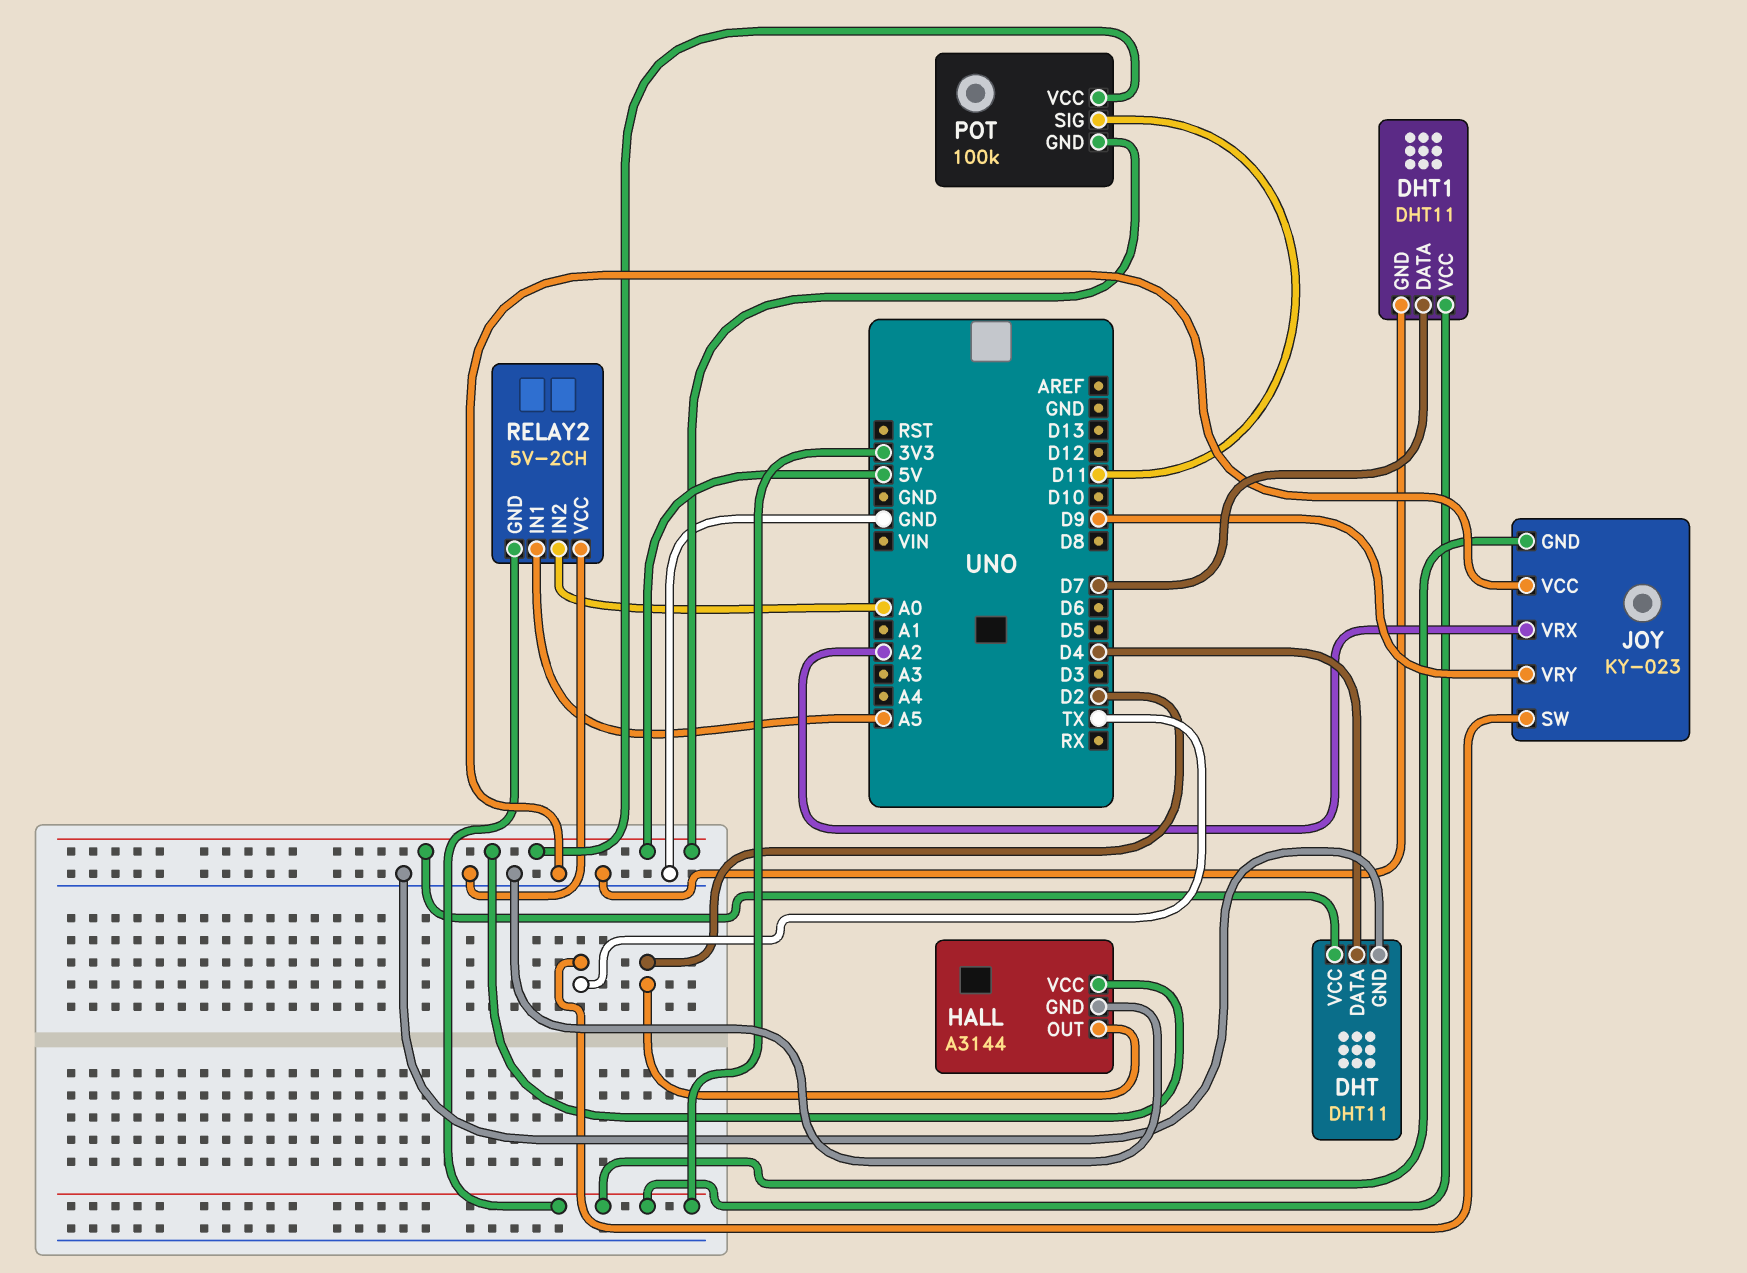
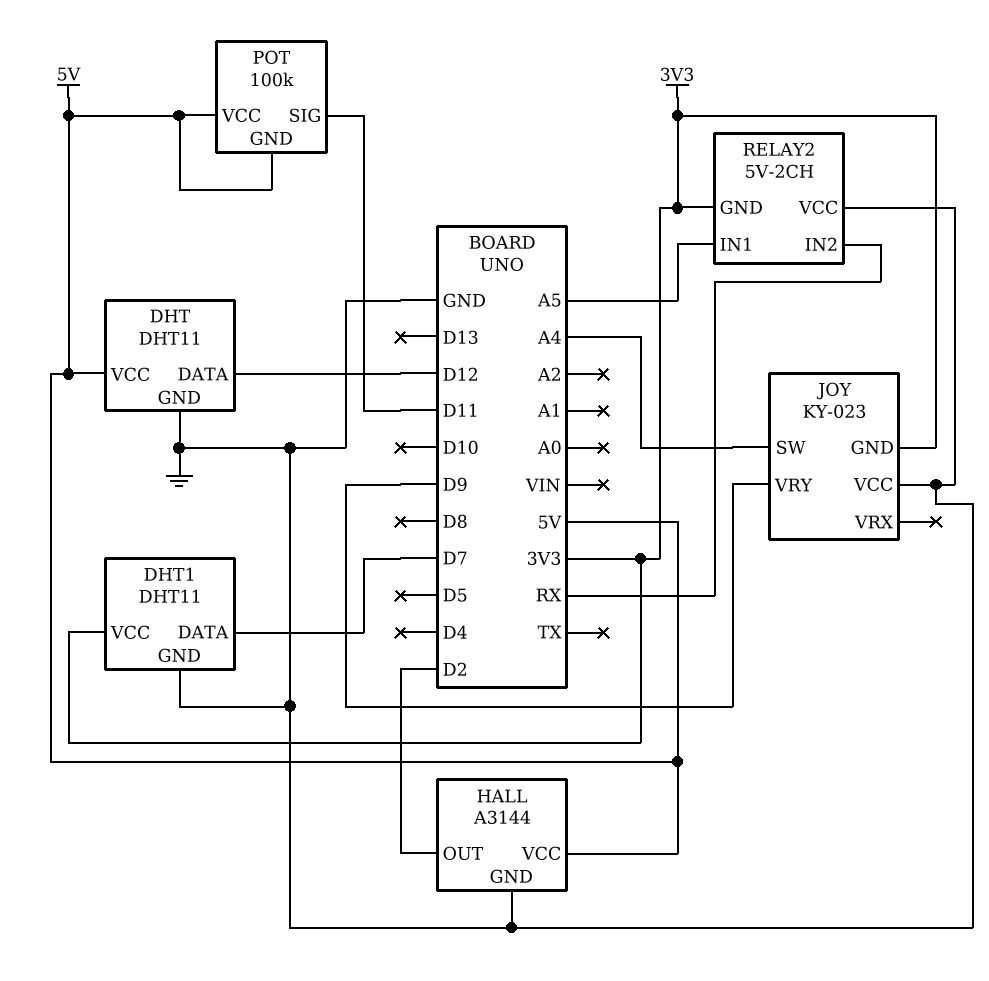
DHT pin DATA: D4 -> D12
JOY pin SW: TX -> A4
JOY pin VRX: A2 -> none
RELAY2 pin IN2: A0 -> RX

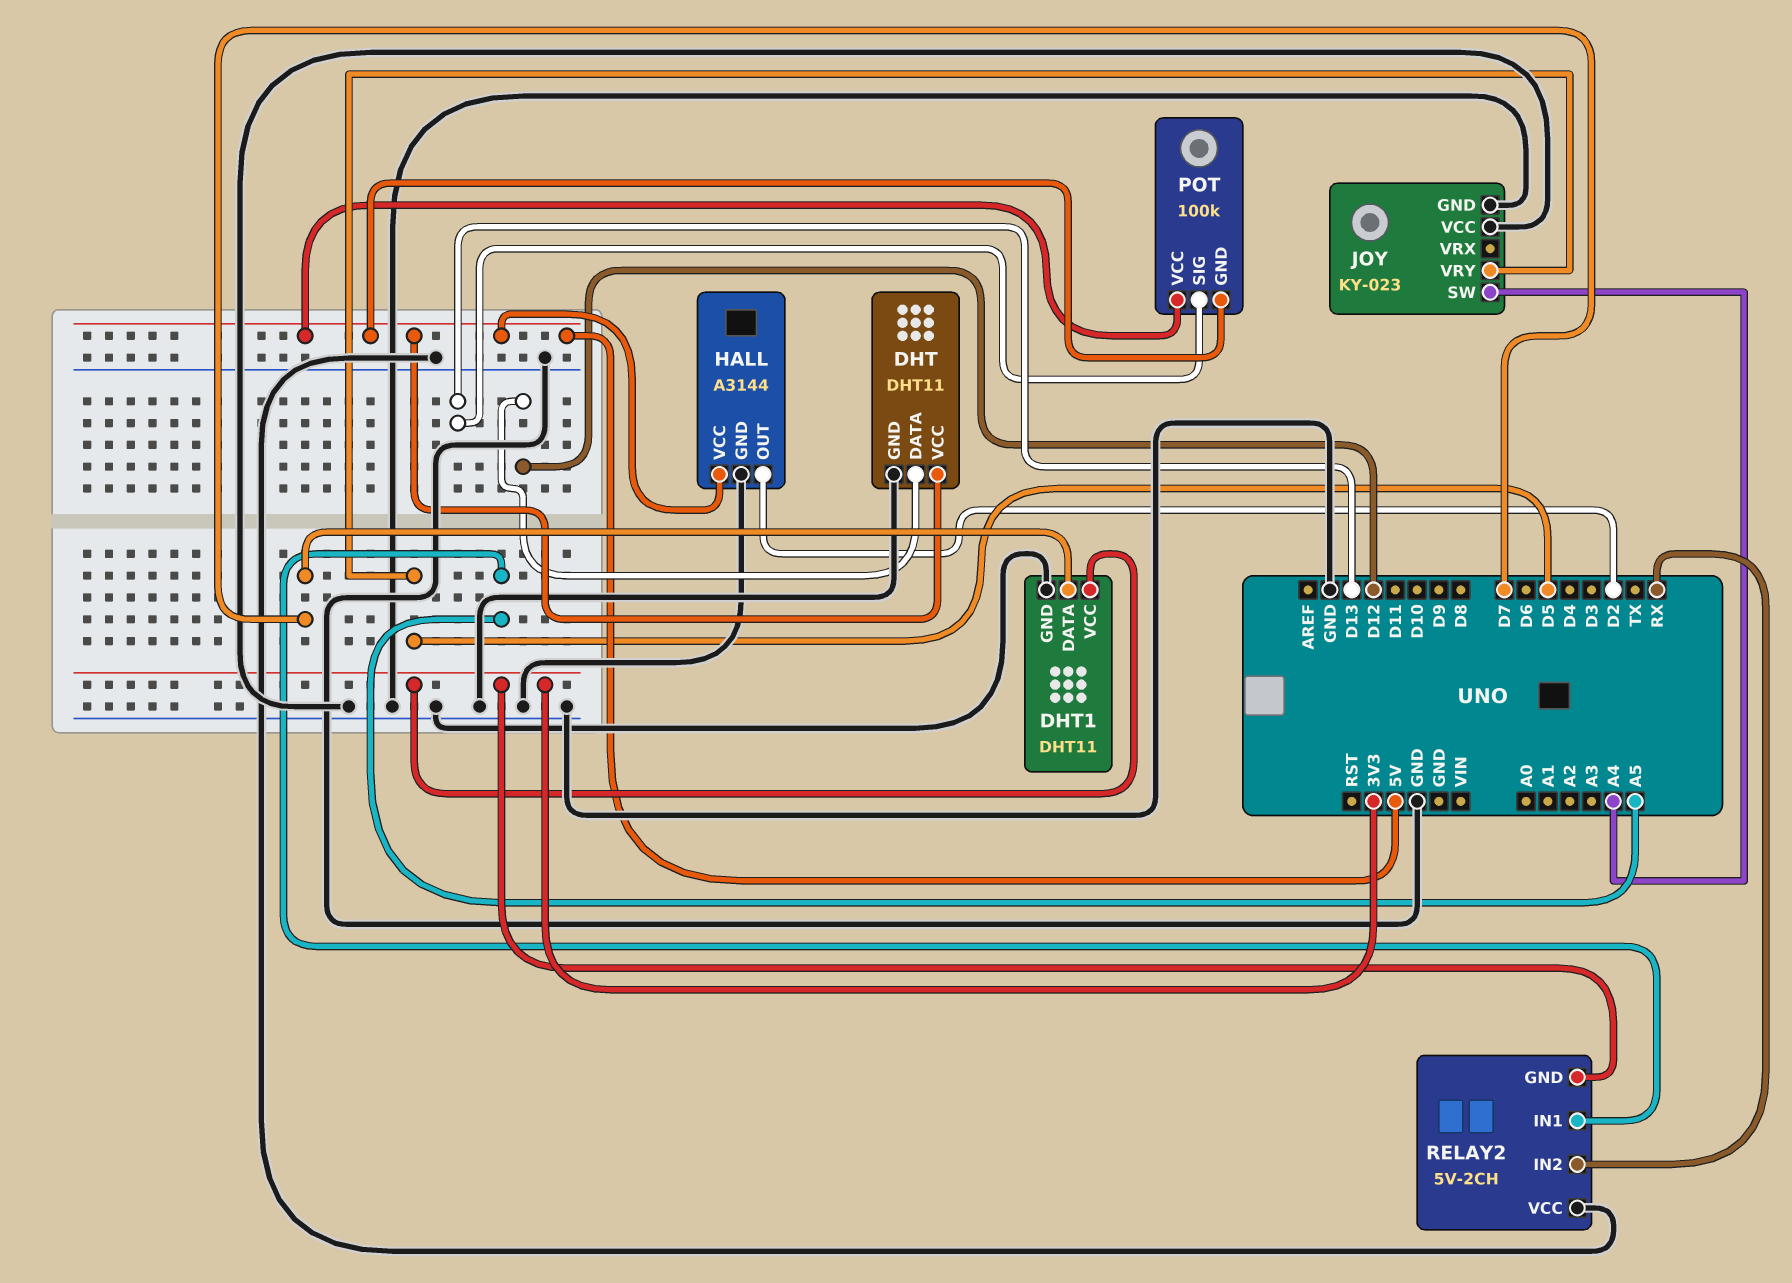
JOY pin GND: 3V3 -> GND
JOY pin VRY: D9 -> D5
POT pin SIG: D11 -> D13

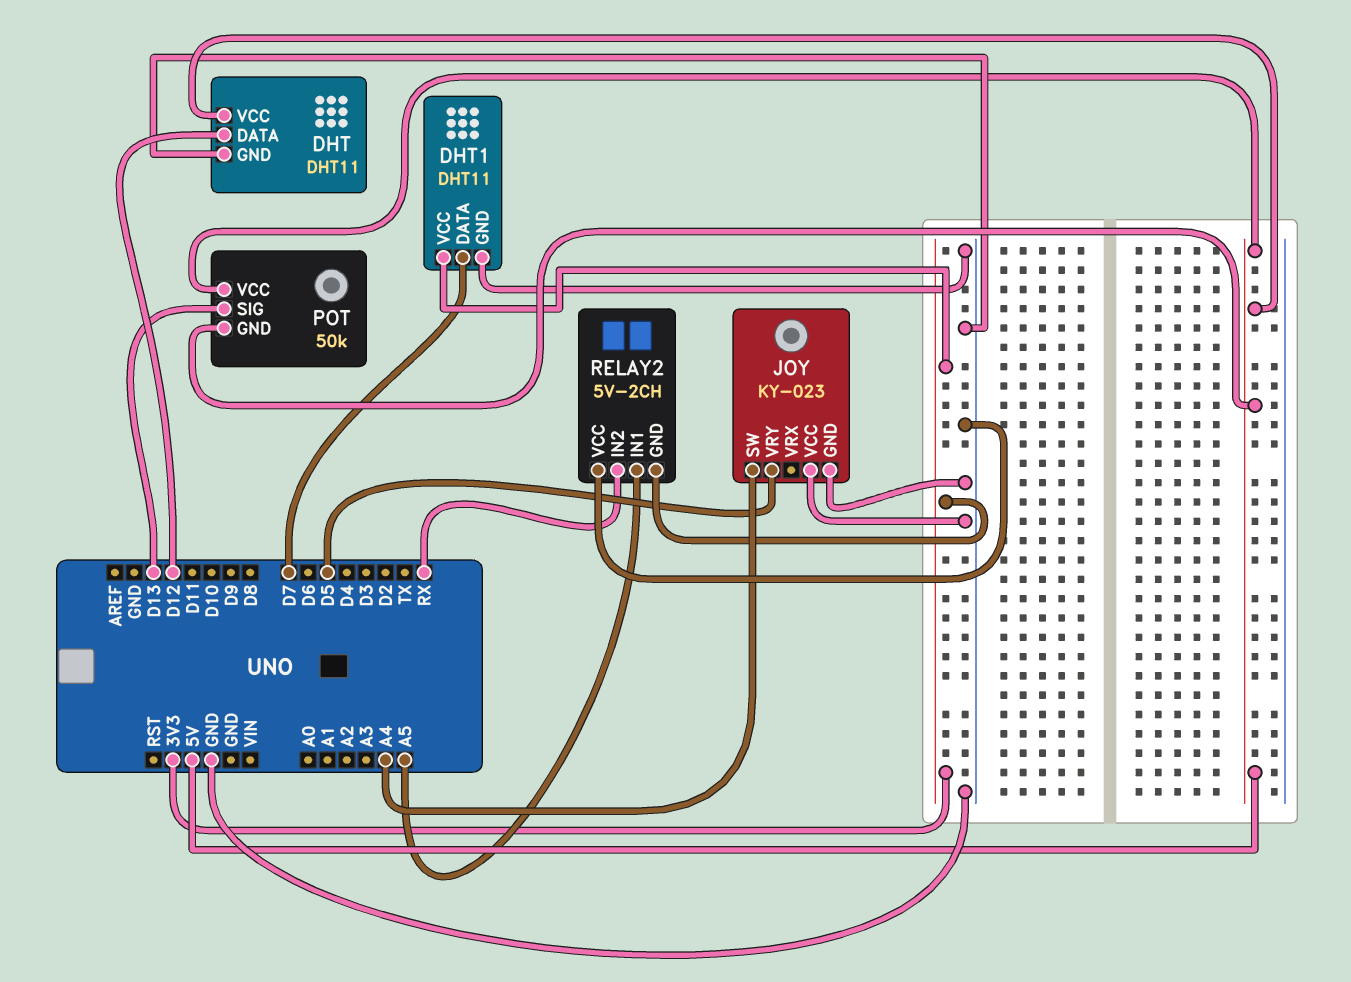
HALL: A3144 -> none
HALL pin GND: GND -> none
HALL pin OUT: D2 -> none
HALL pin VCC: 5V -> none
POT: 100k -> 50k

